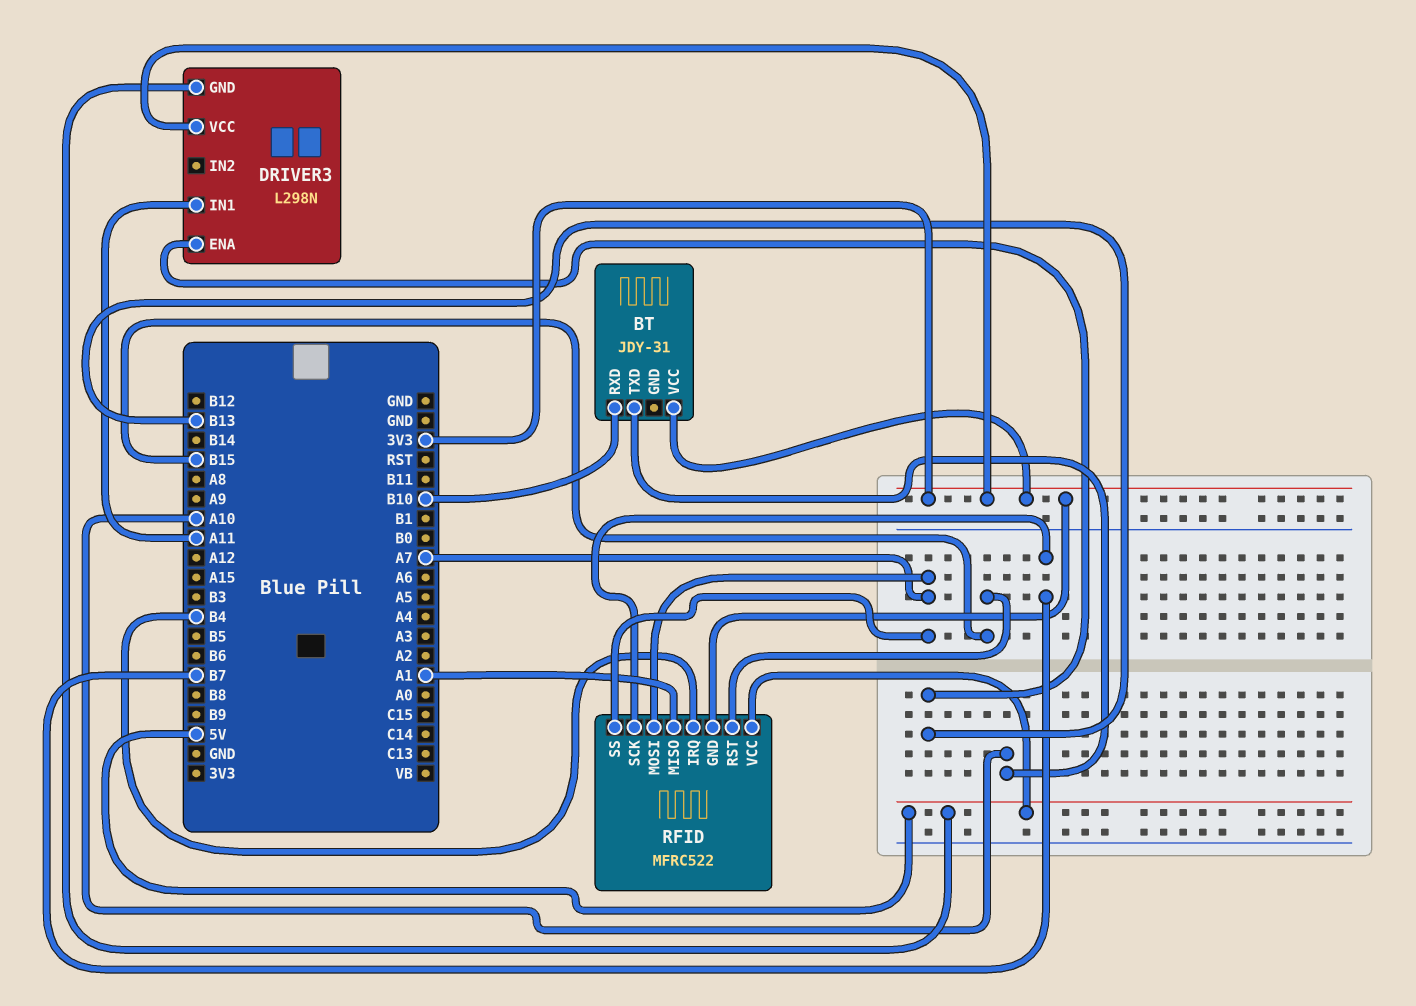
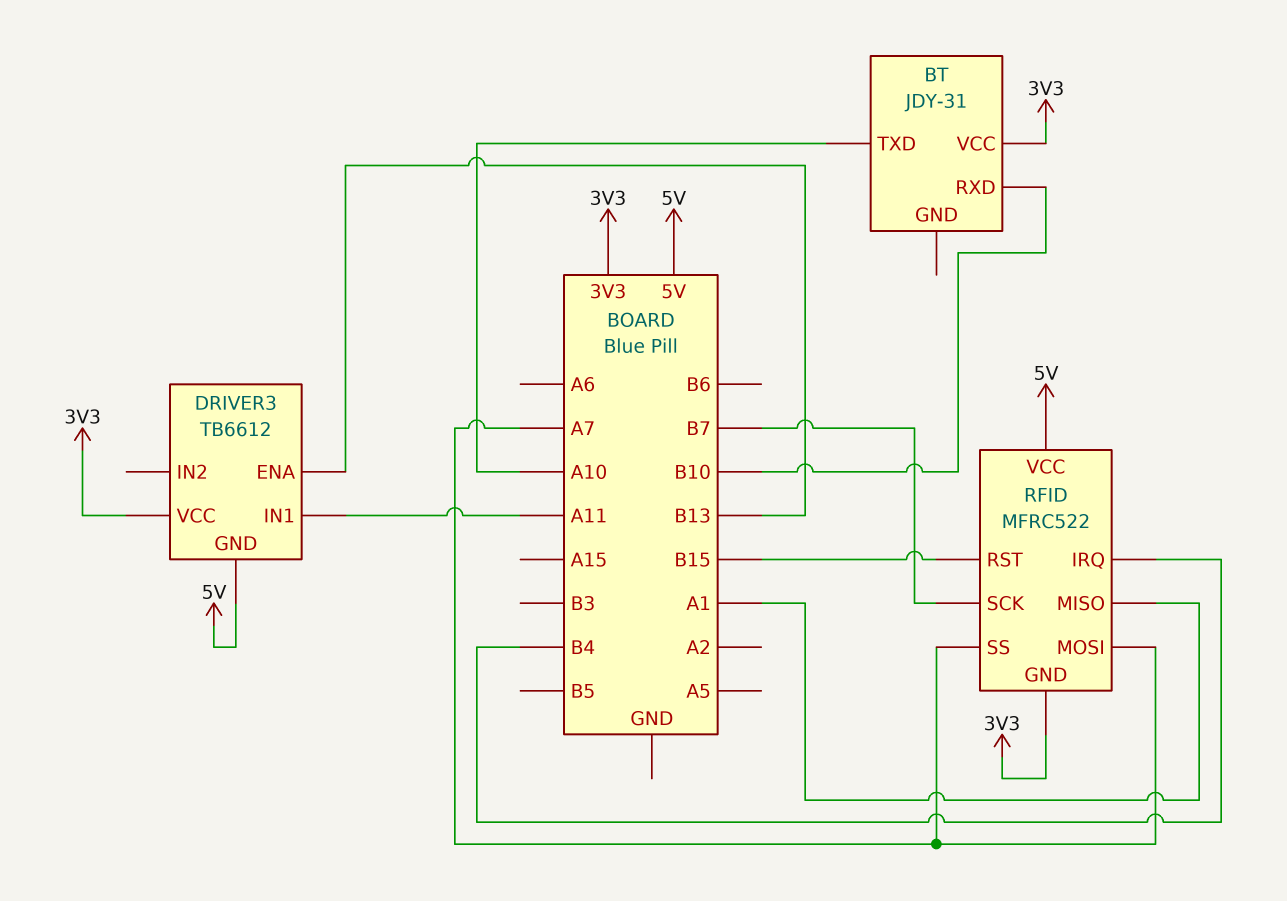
DRIVER3: L298N -> TB6612

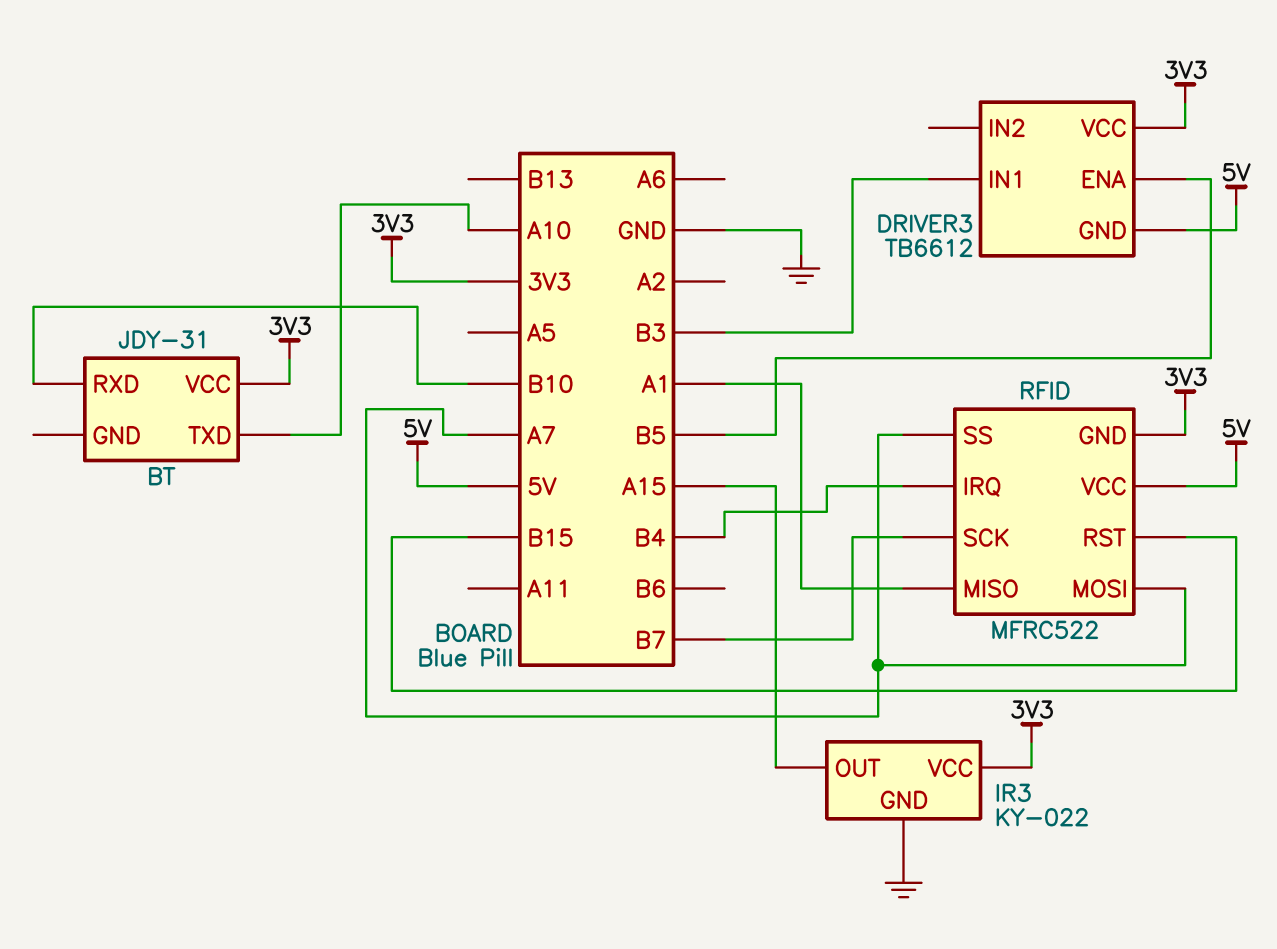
DRIVER3 pin ENA: B13 -> B5
DRIVER3 pin IN1: A11 -> B3
IR3: none -> KY-022
IR3 pin GND: none -> GND
IR3 pin OUT: none -> A15
IR3 pin VCC: none -> 3V3

